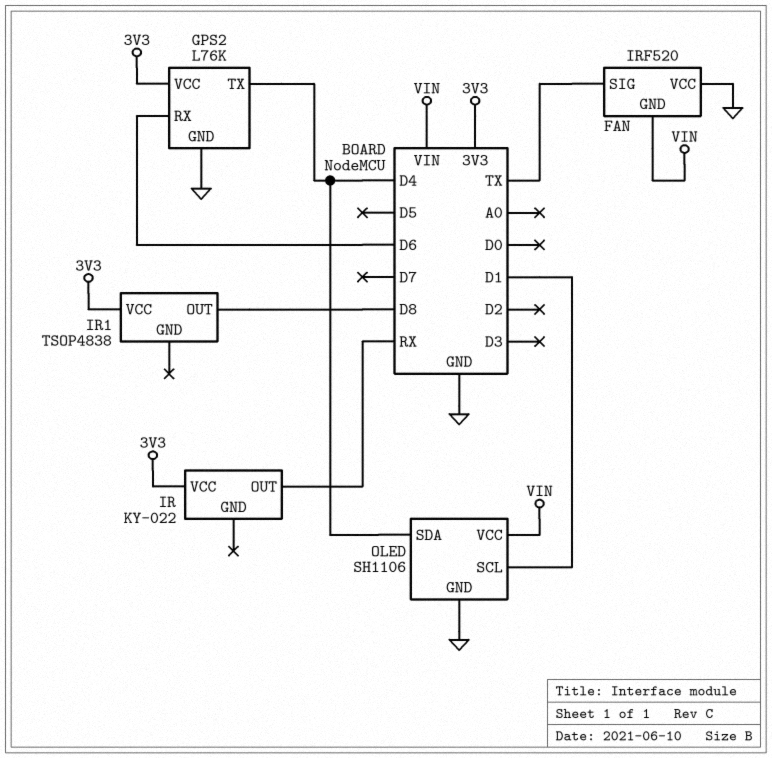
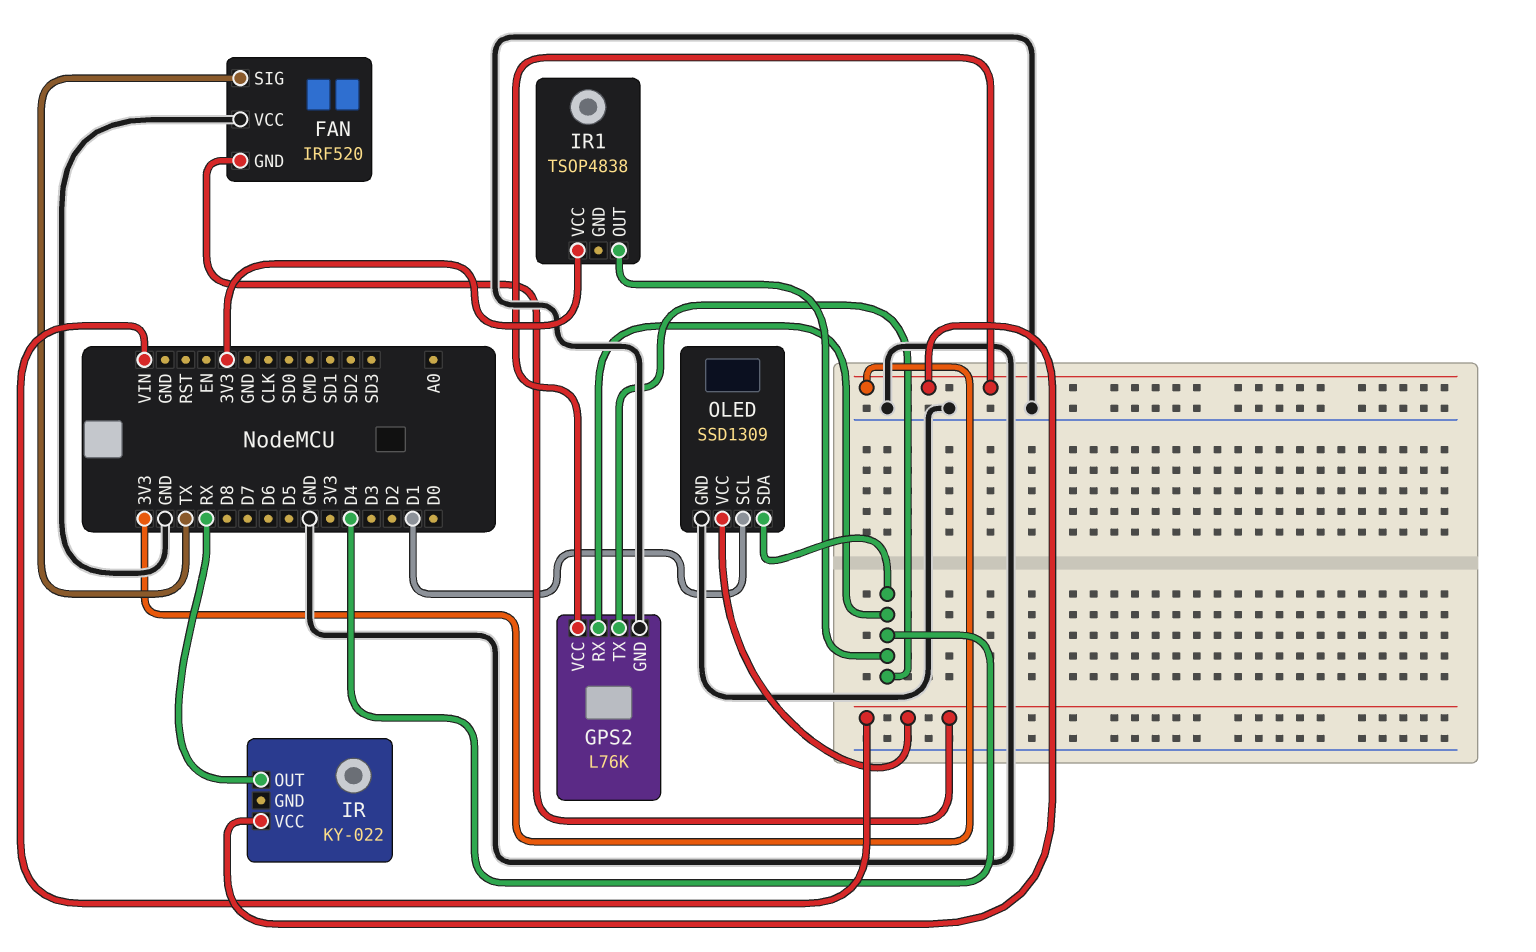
GPS2 pin RX: D6 -> D4
IR1 pin OUT: D8 -> D4
OLED: SH1106 -> SSD1309

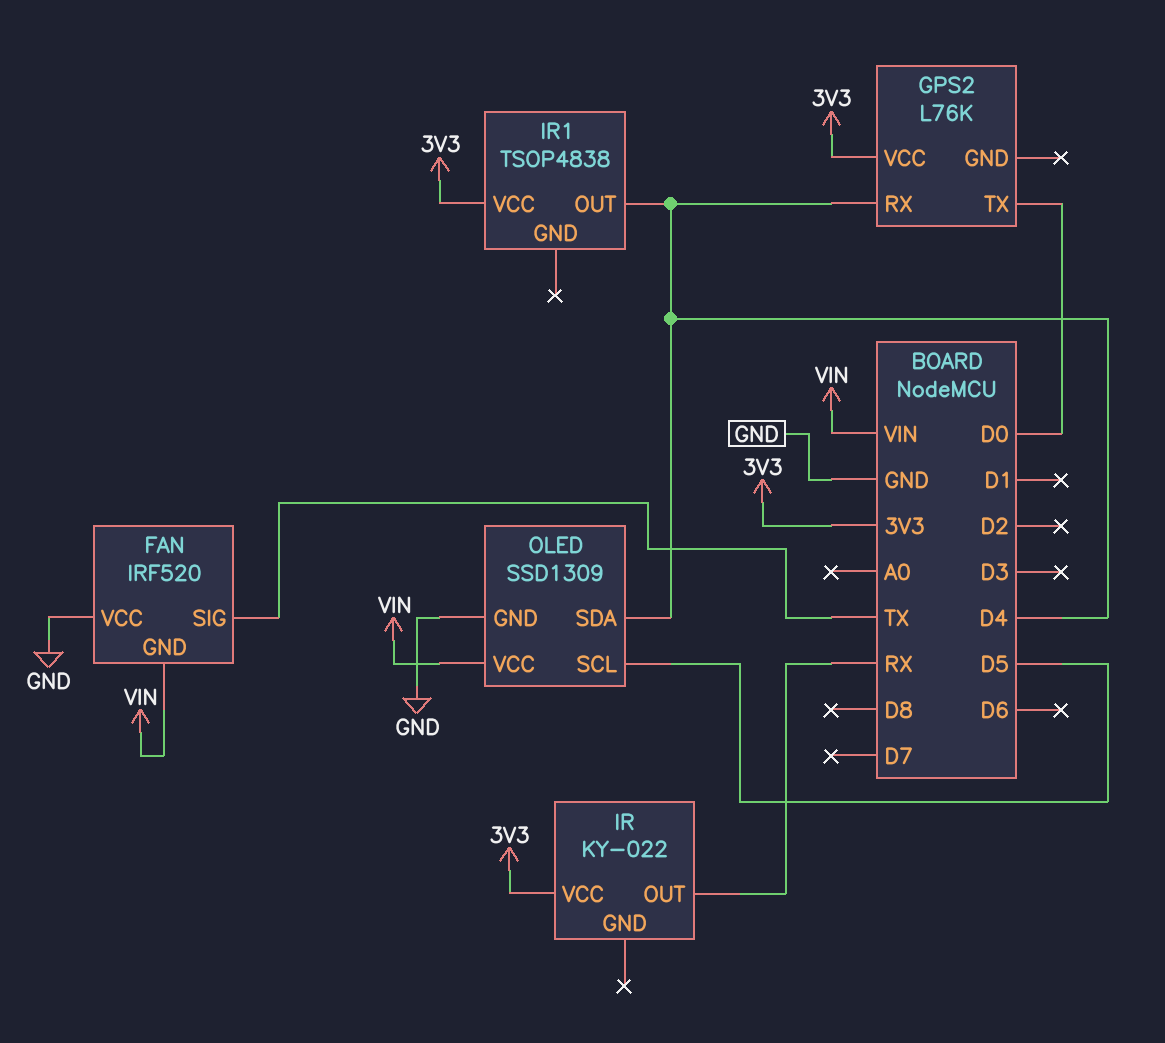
GPS2 pin GND: GND -> none
GPS2 pin TX: D4 -> D0
OLED pin SCL: D1 -> D5

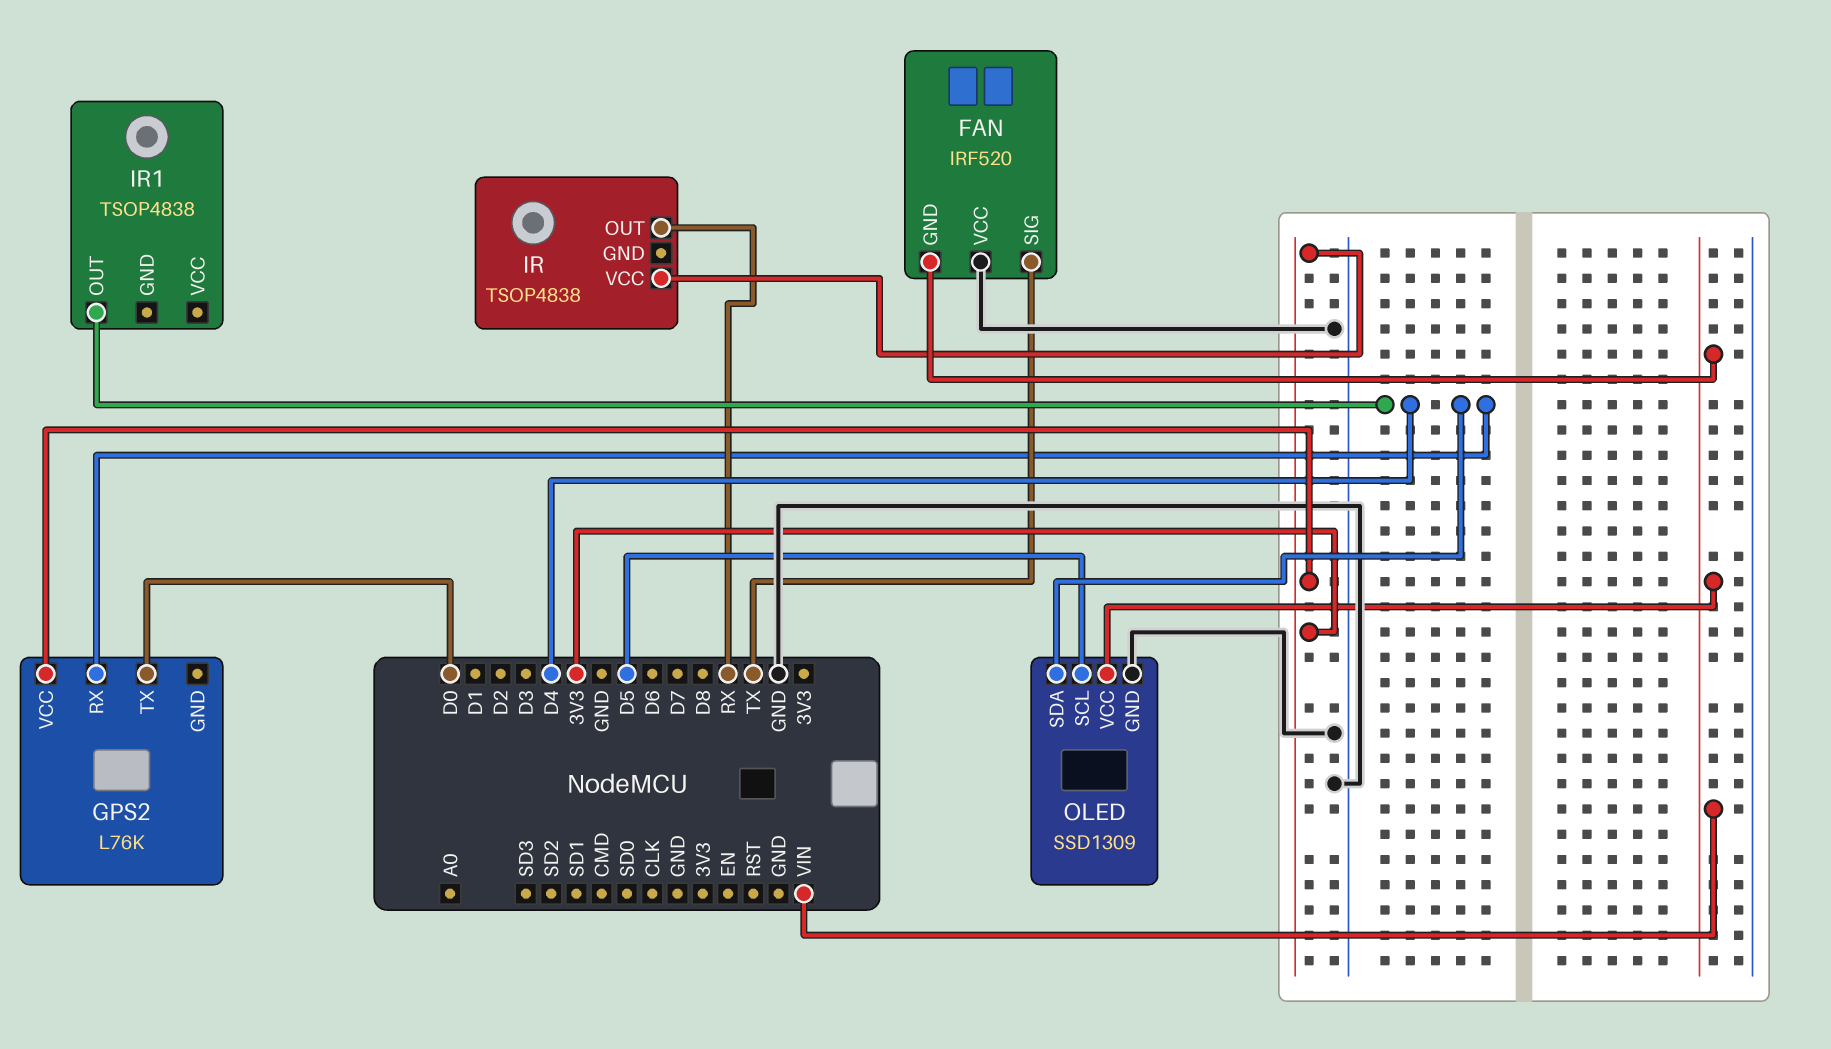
IR: KY-022 -> TSOP4838
IR1 pin VCC: 3V3 -> none

